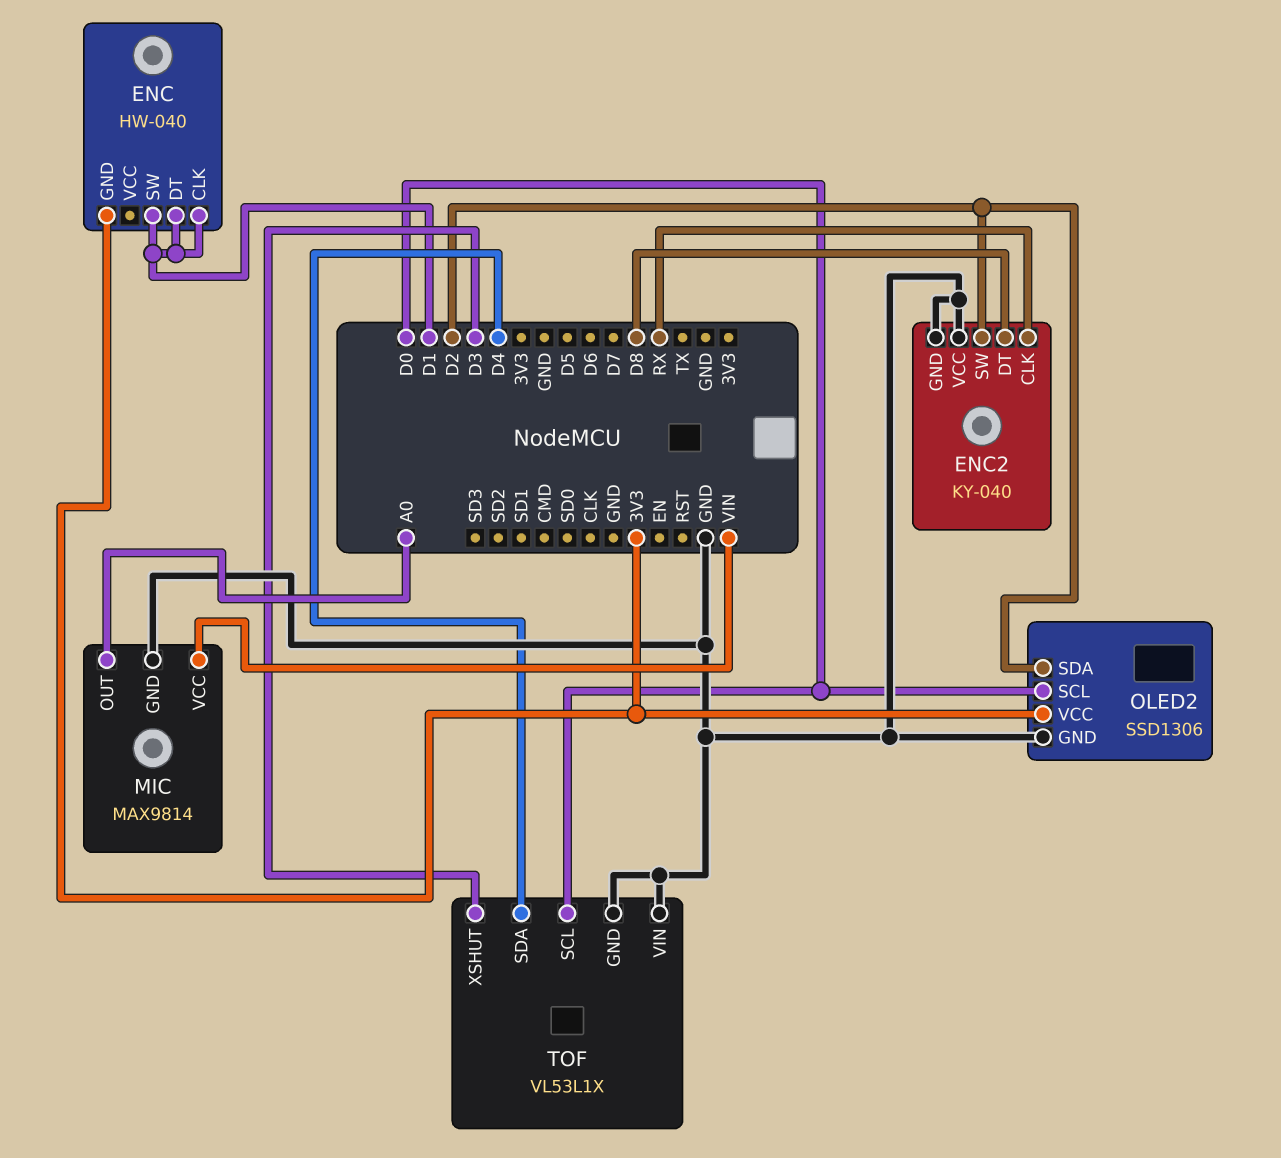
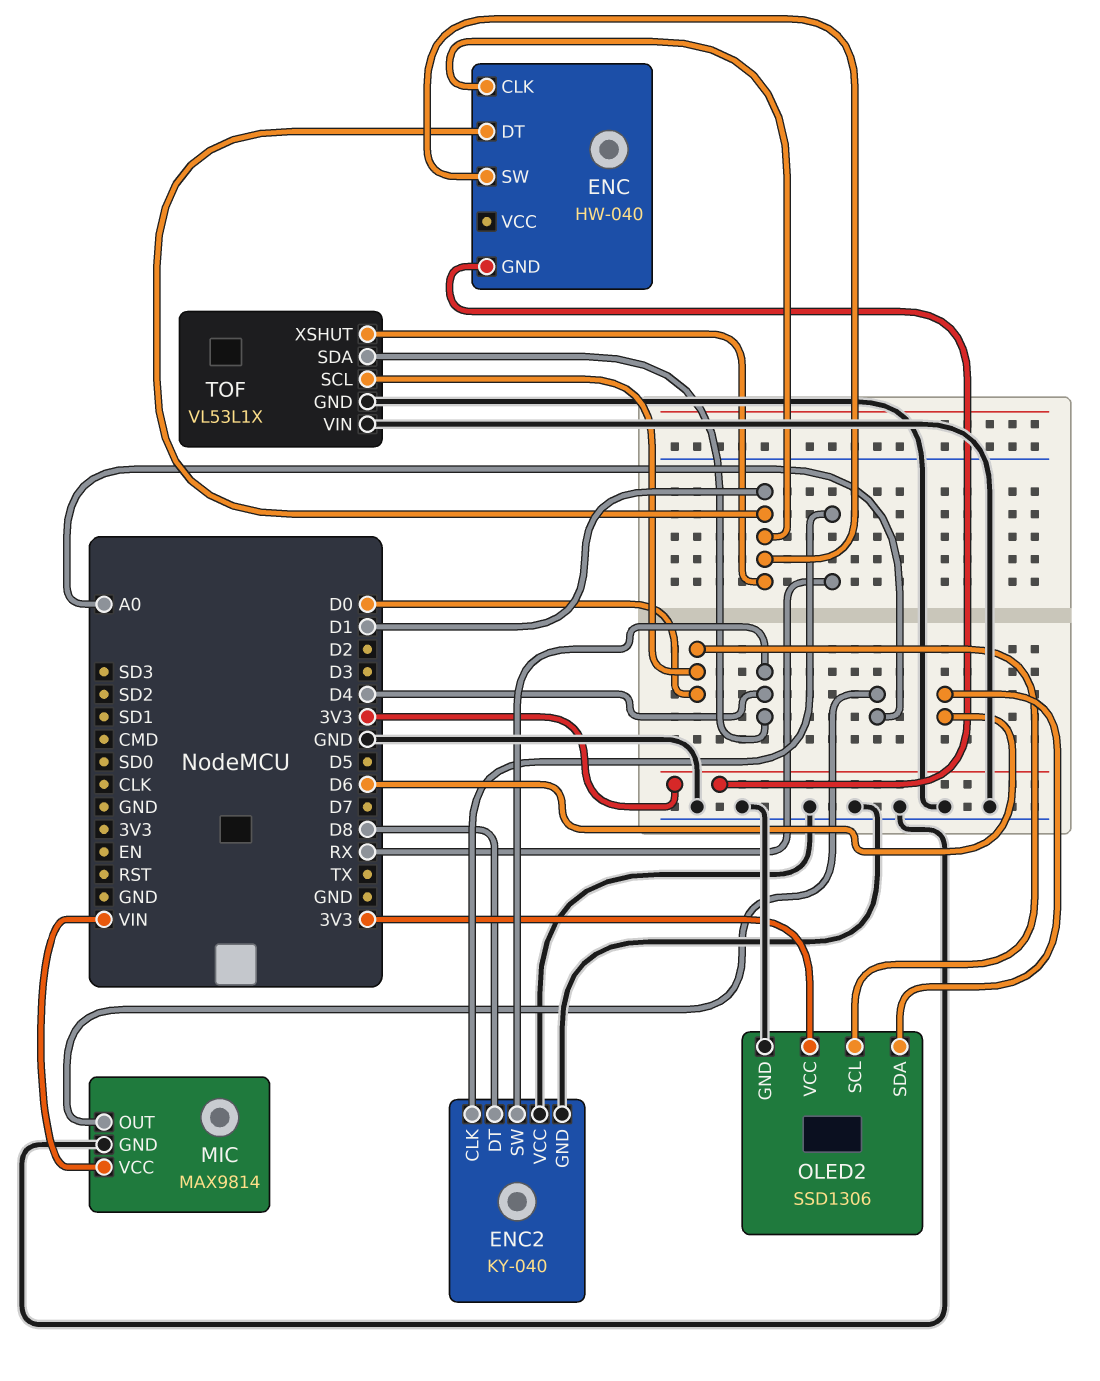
ENC2 pin SW: D2 -> D4
OLED2 pin SDA: D2 -> D6
TOF pin XSHUT: D3 -> D1

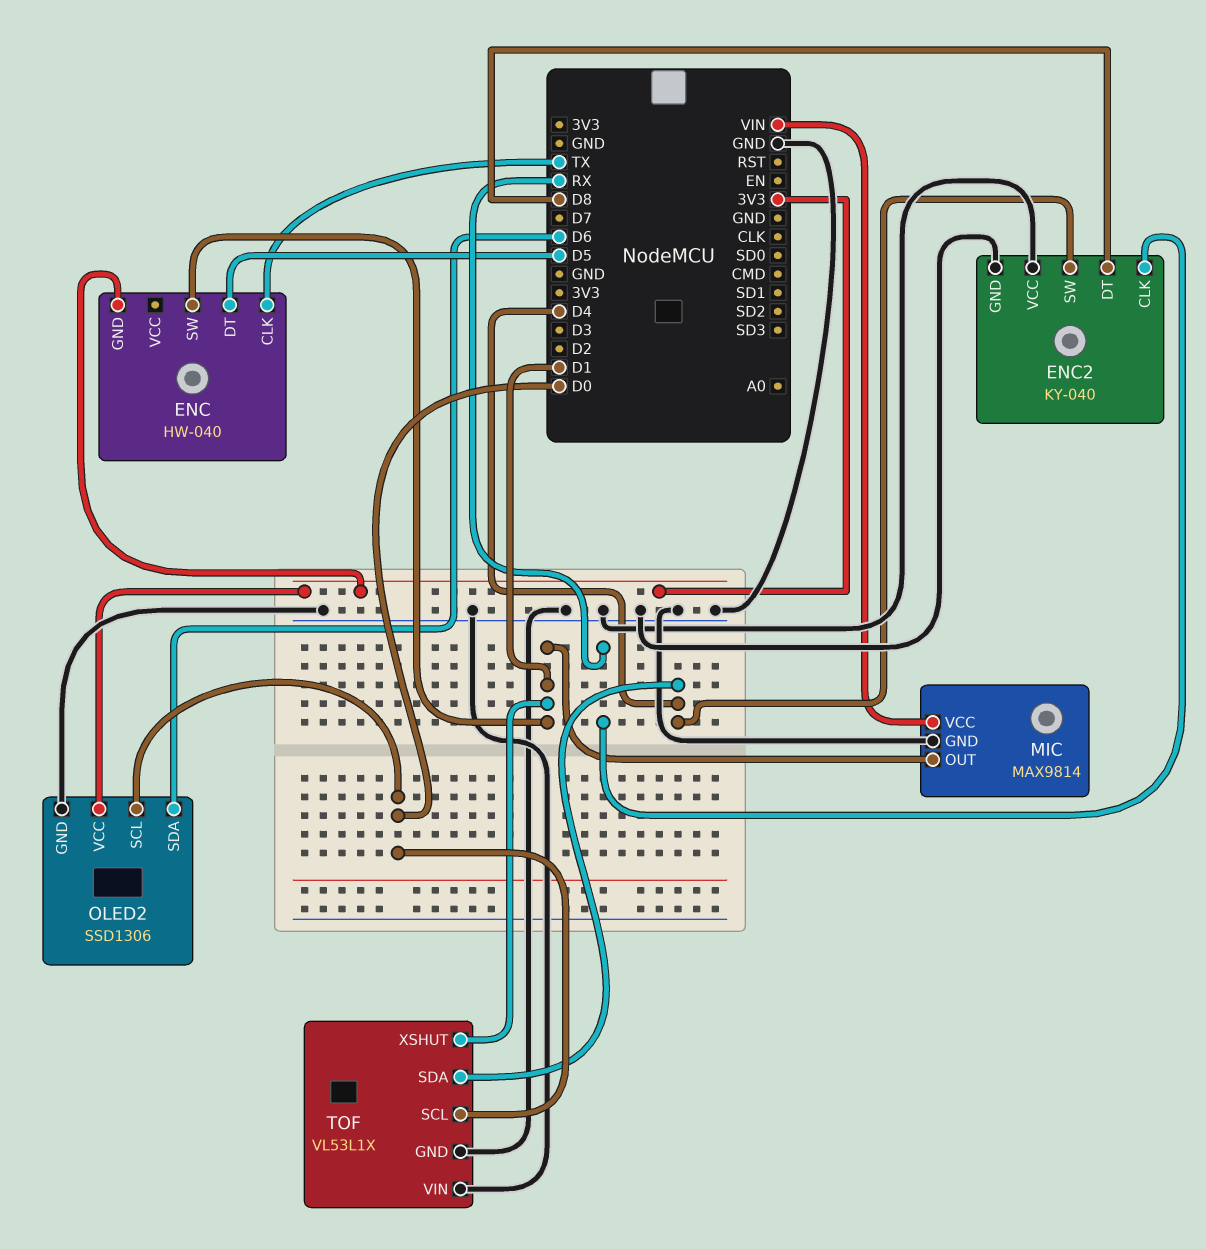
ENC pin CLK: D1 -> TX
ENC pin DT: D1 -> D5
MIC pin OUT: A0 -> D1

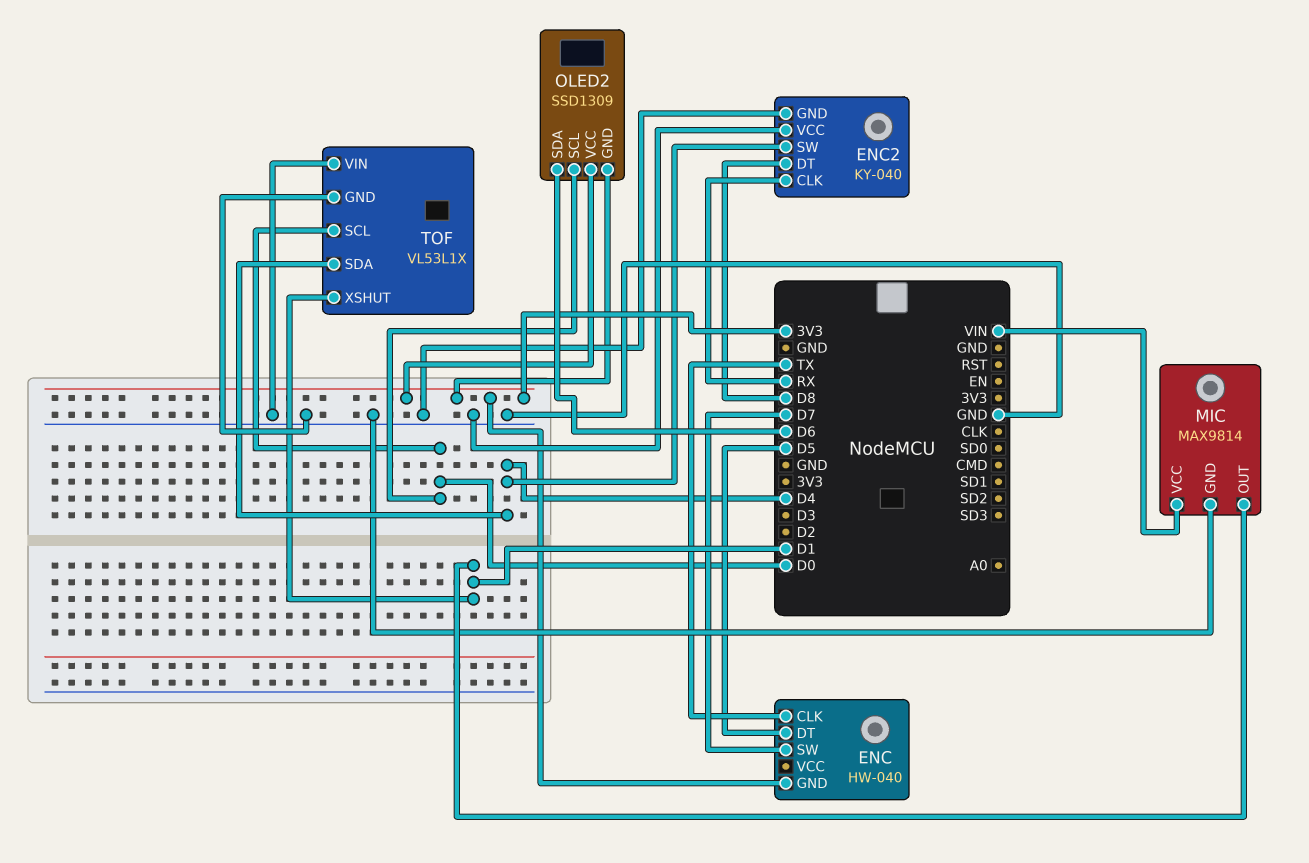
ENC pin SW: D1 -> D7
OLED2: SSD1306 -> SSD1309
OLED2 pin GND: GND -> 3V3

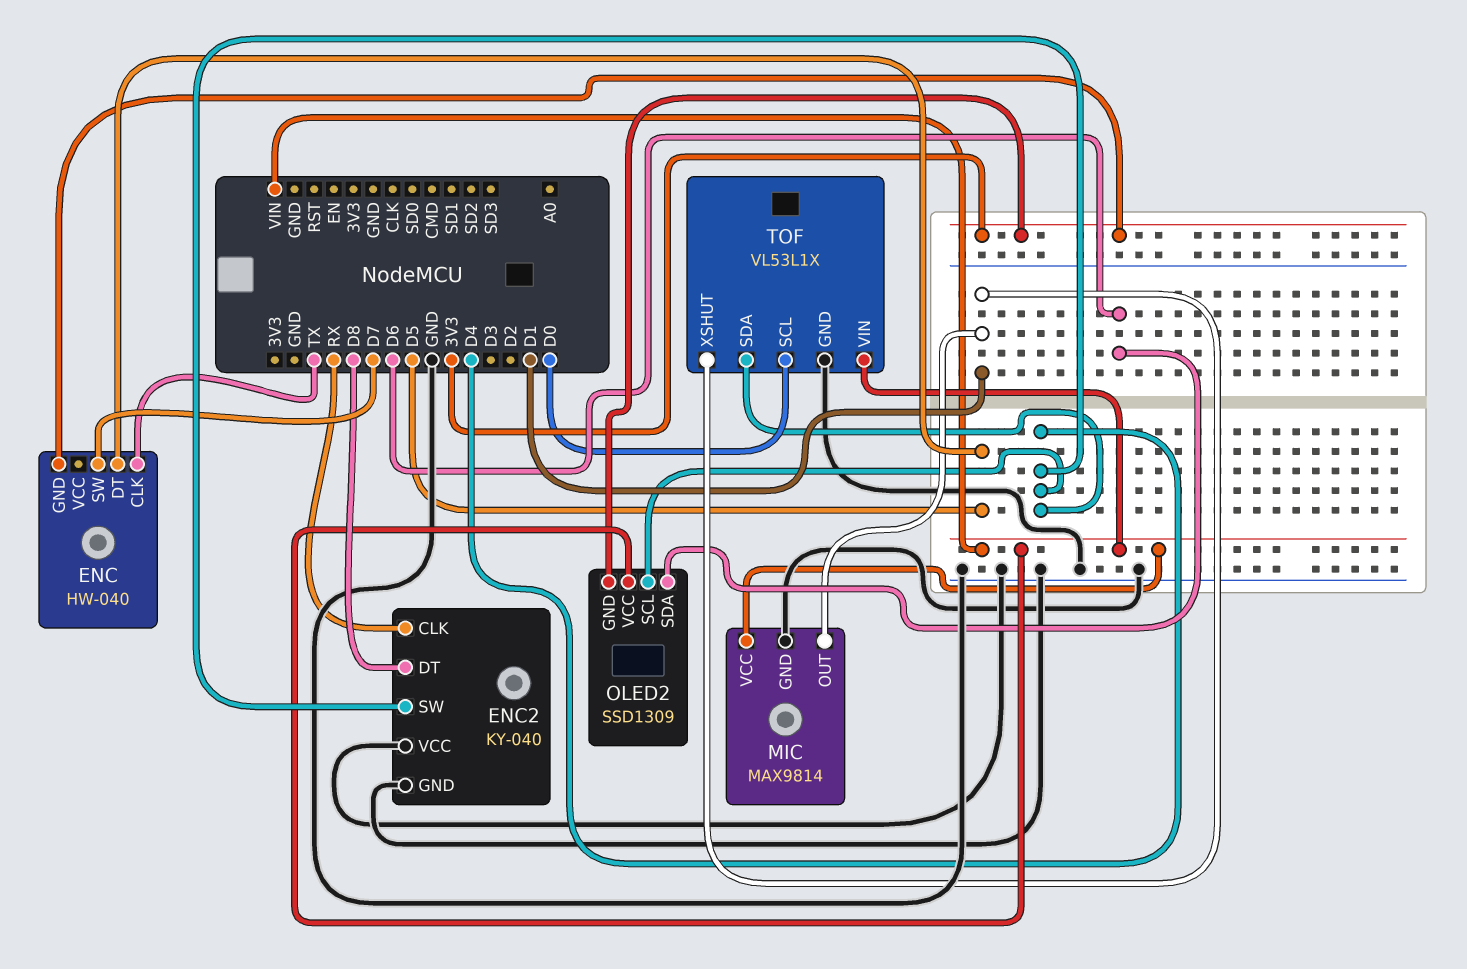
OLED2 pin SCL: D0 -> D4
OLED2 pin VCC: 3V3 -> VIN
TOF pin VIN: GND -> VIN

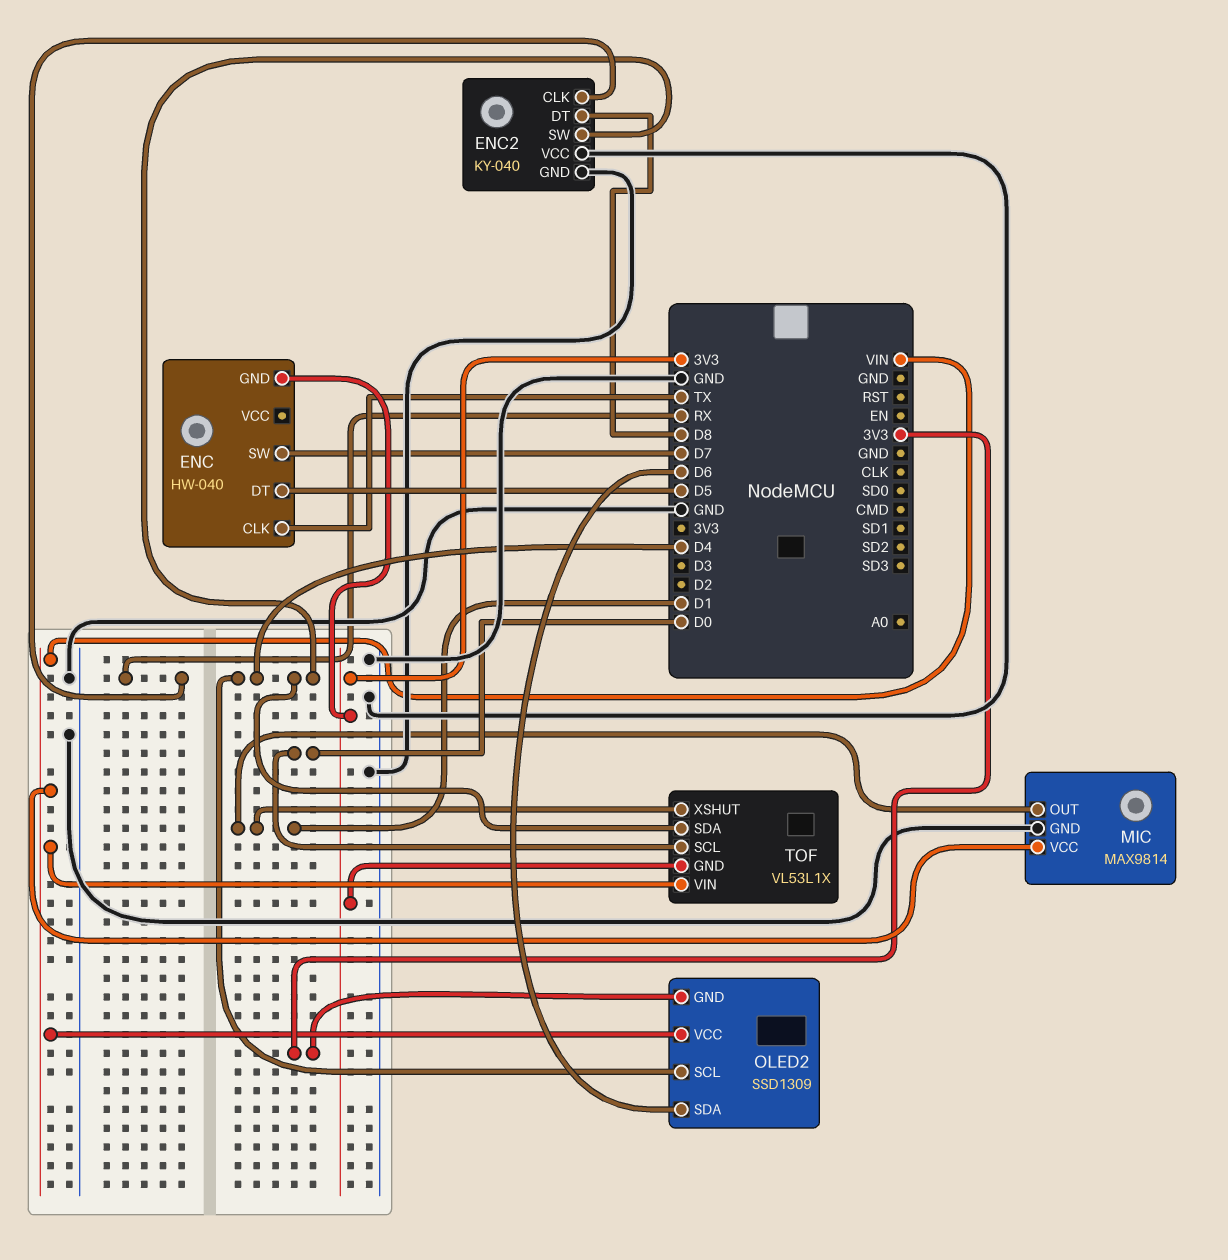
TOF pin GND: GND -> 3V3

